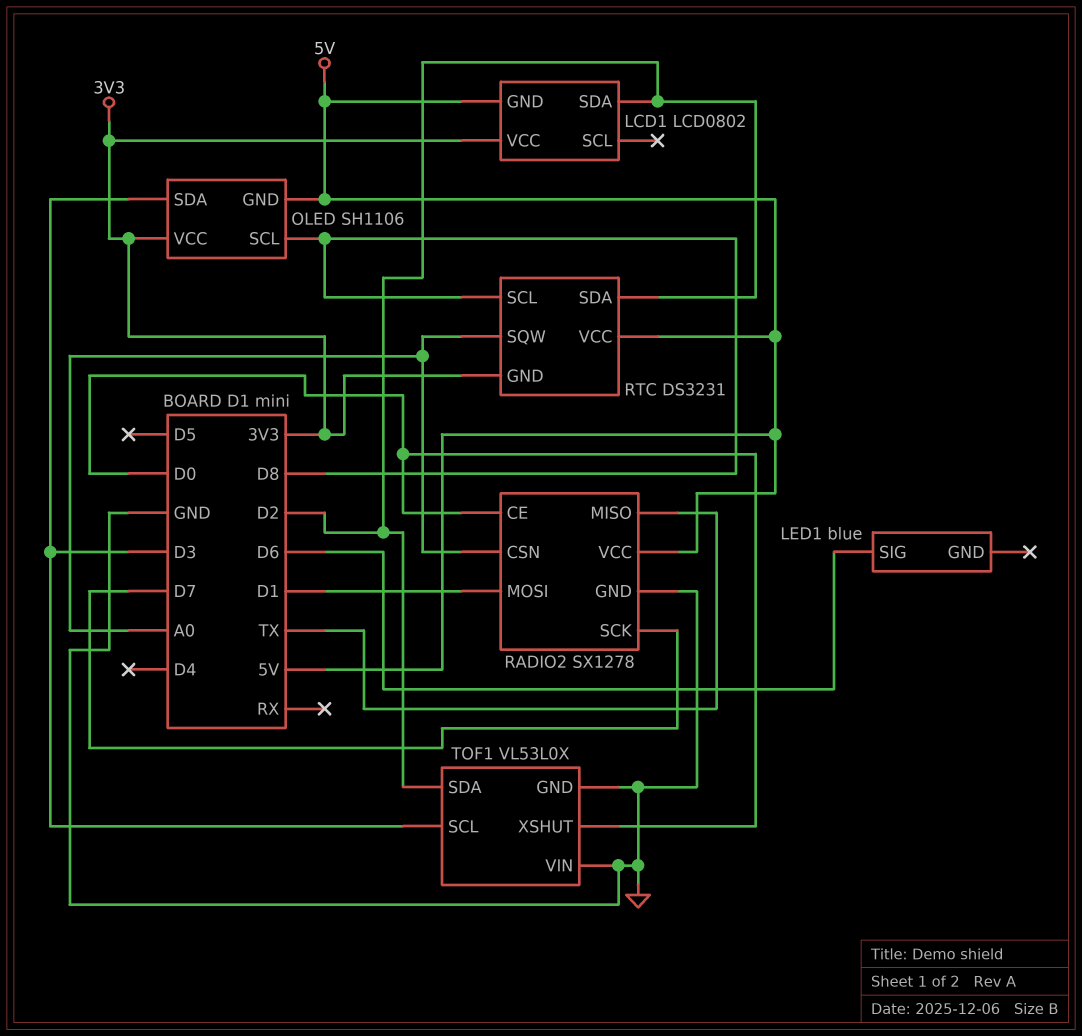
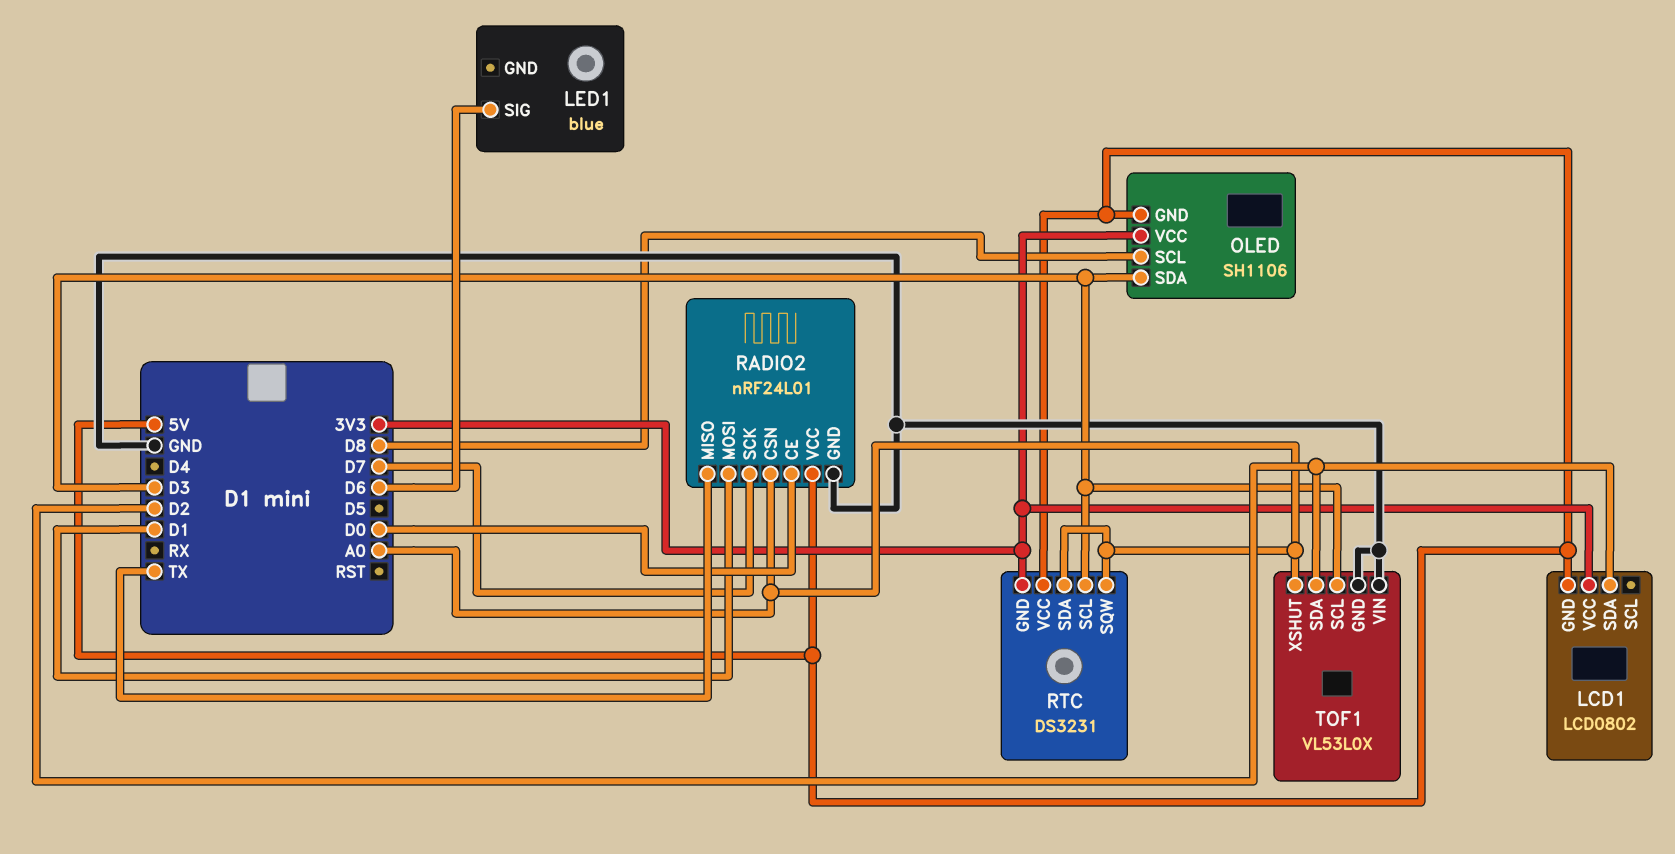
RADIO2: SX1278 -> nRF24L01
RTC pin SCL: D8 -> D3
RTC pin SDA: D2 -> A0
TOF1 pin XSHUT: D0 -> A0

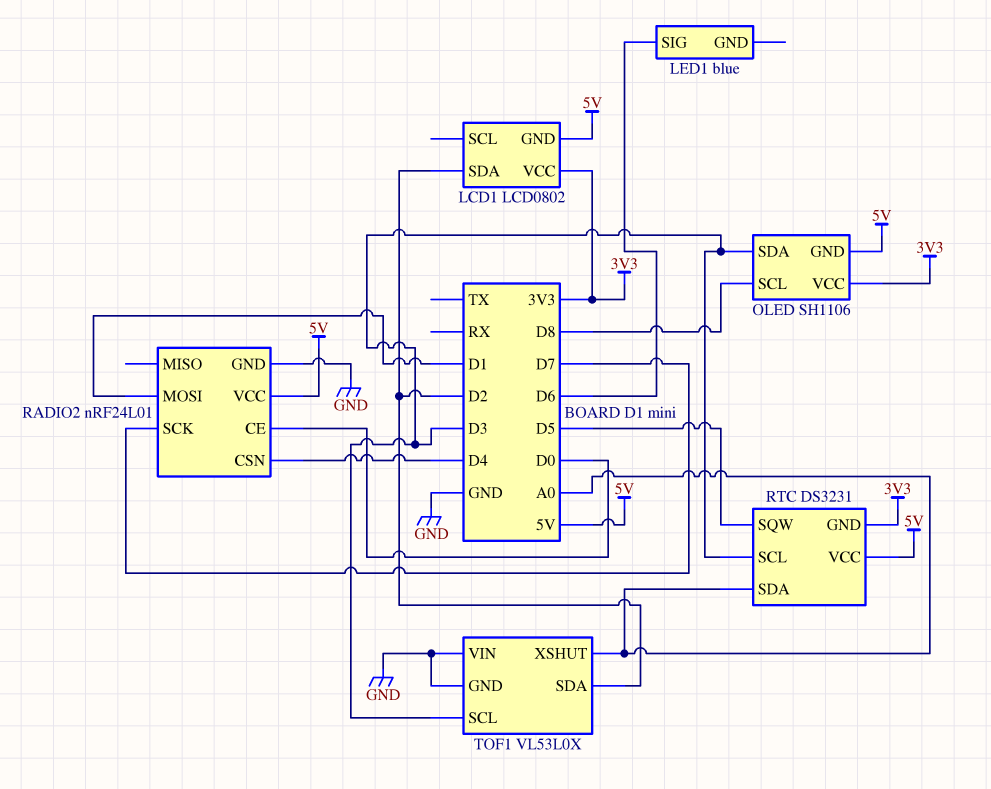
RADIO2 pin CSN: A0 -> D4
RADIO2 pin MISO: TX -> none
RTC pin SQW: A0 -> D5

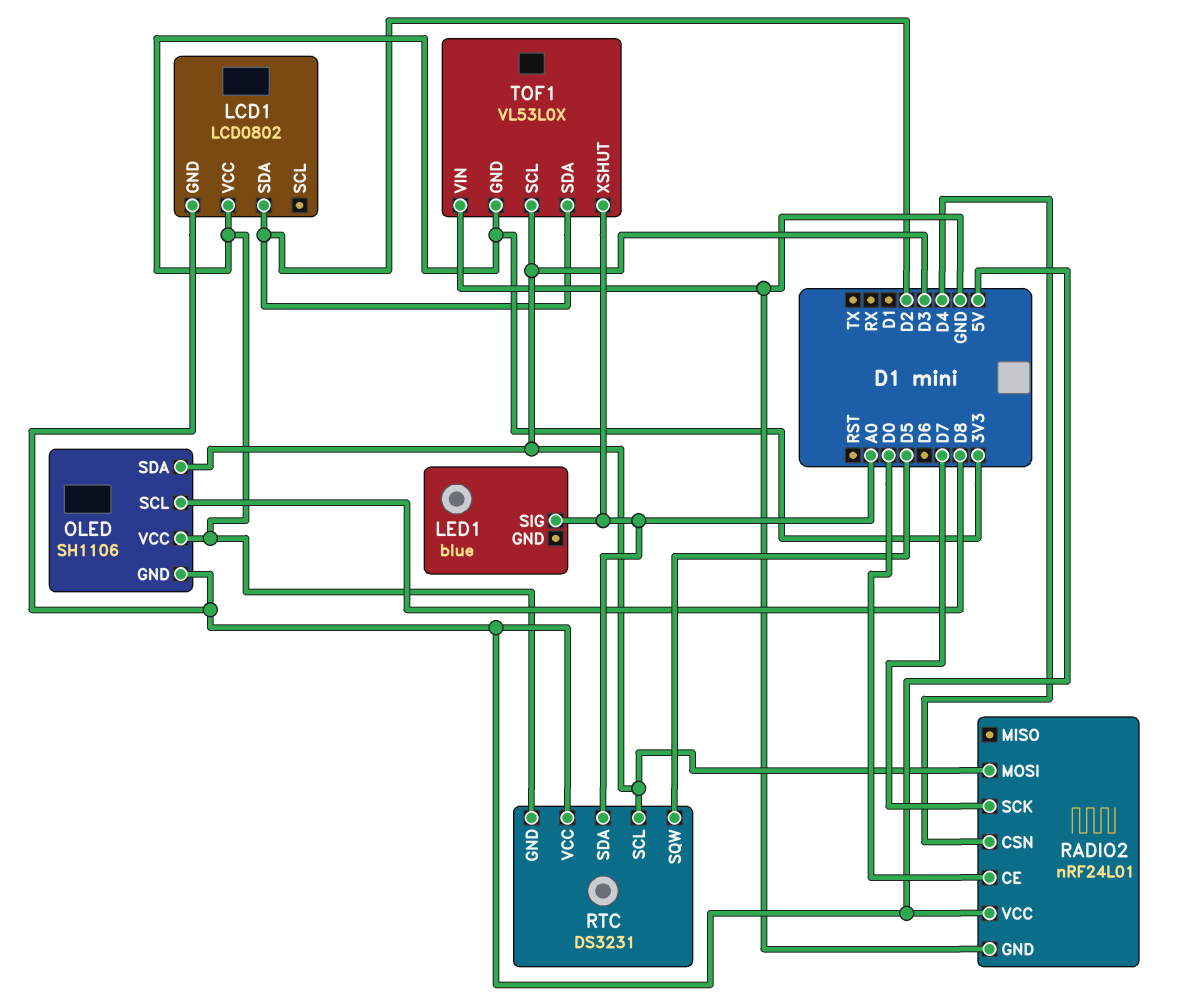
LED1 pin SIG: D6 -> A0
RADIO2 pin MOSI: D1 -> D3
TOF1 pin GND: GND -> 3V3

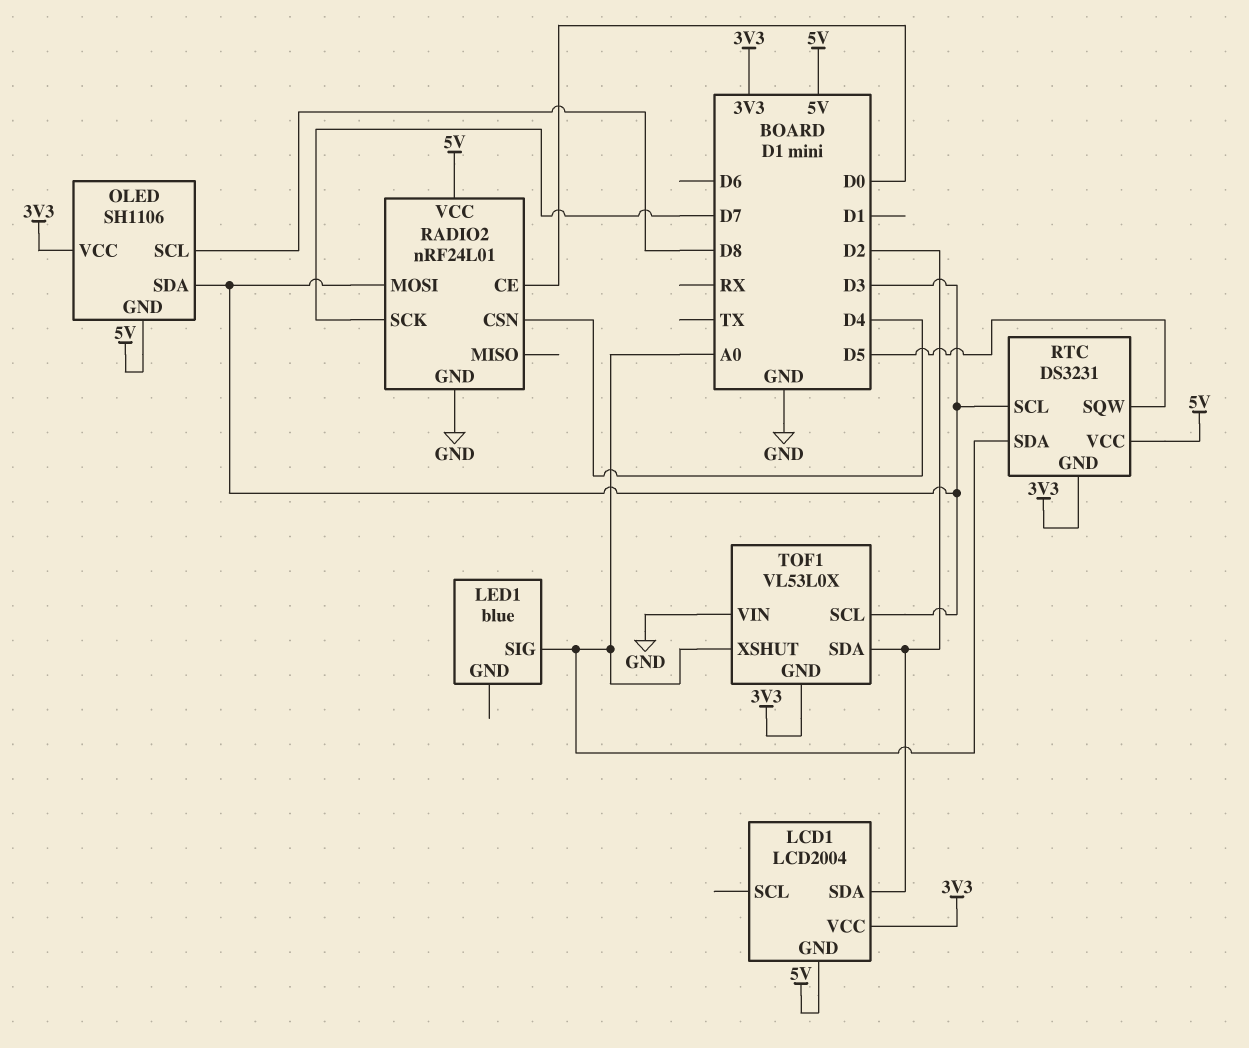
LCD1: LCD0802 -> LCD2004

